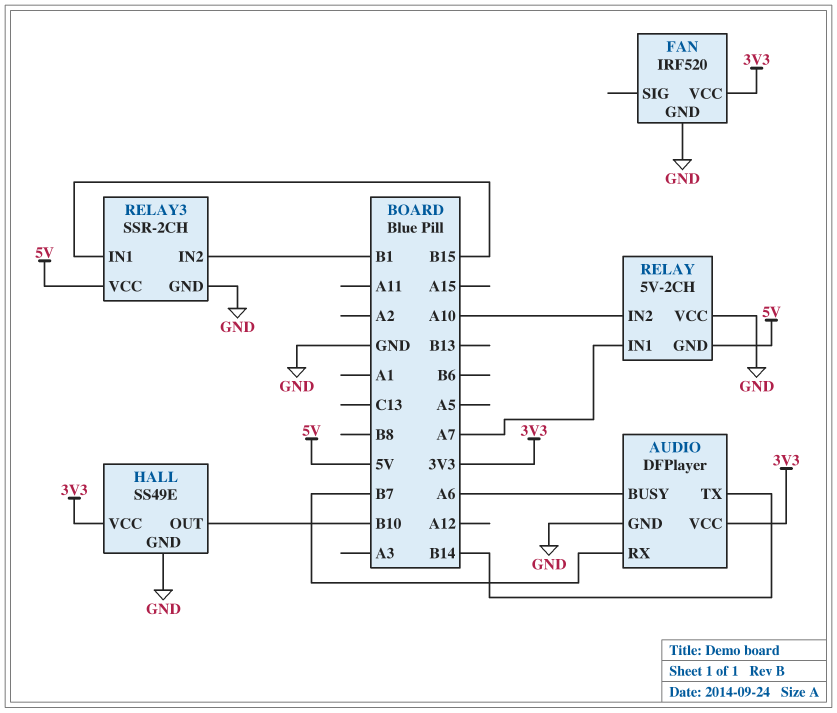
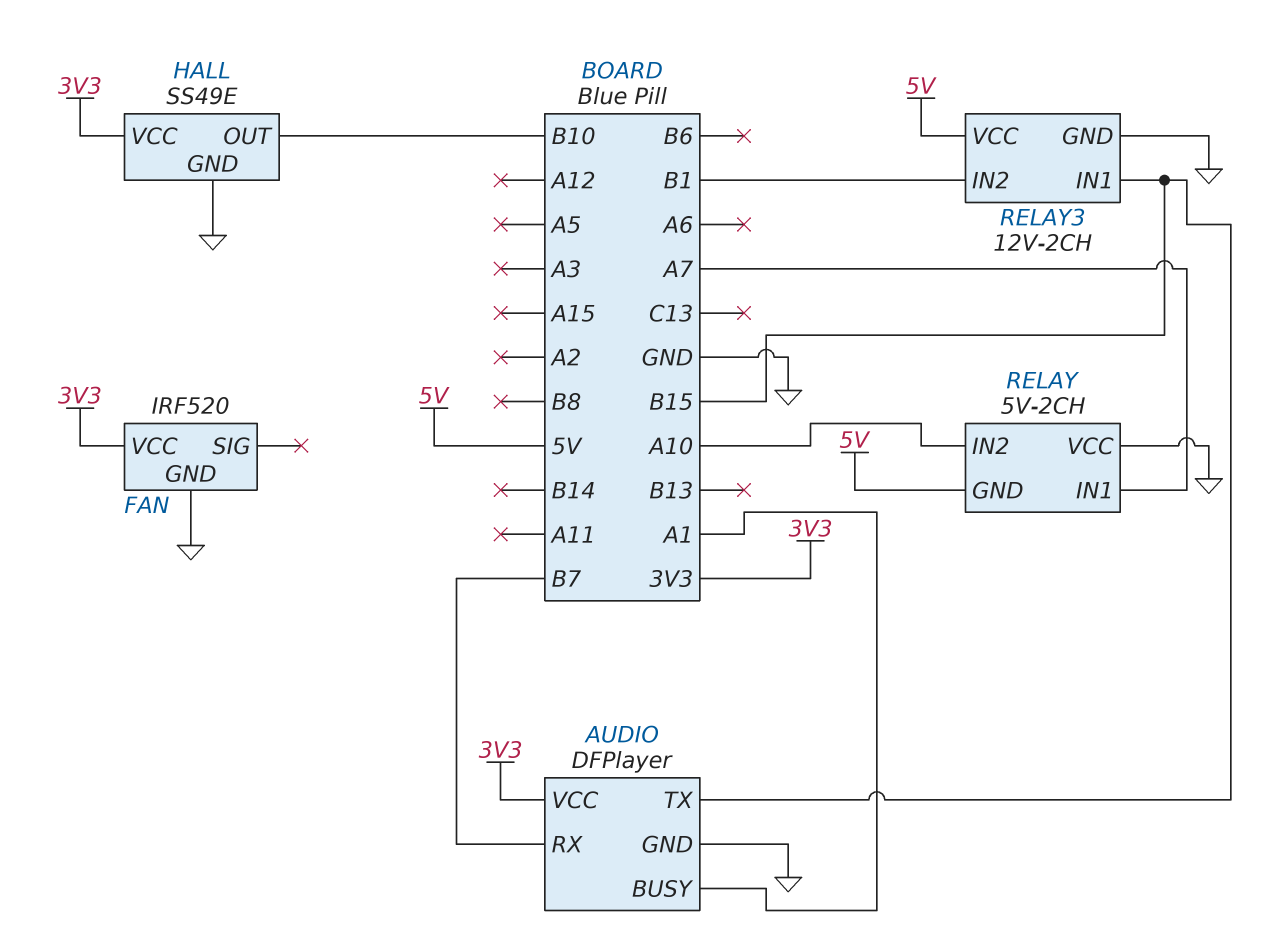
AUDIO pin BUSY: A6 -> A1
AUDIO pin TX: B14 -> B15
RELAY3: SSR-2CH -> 12V-2CH

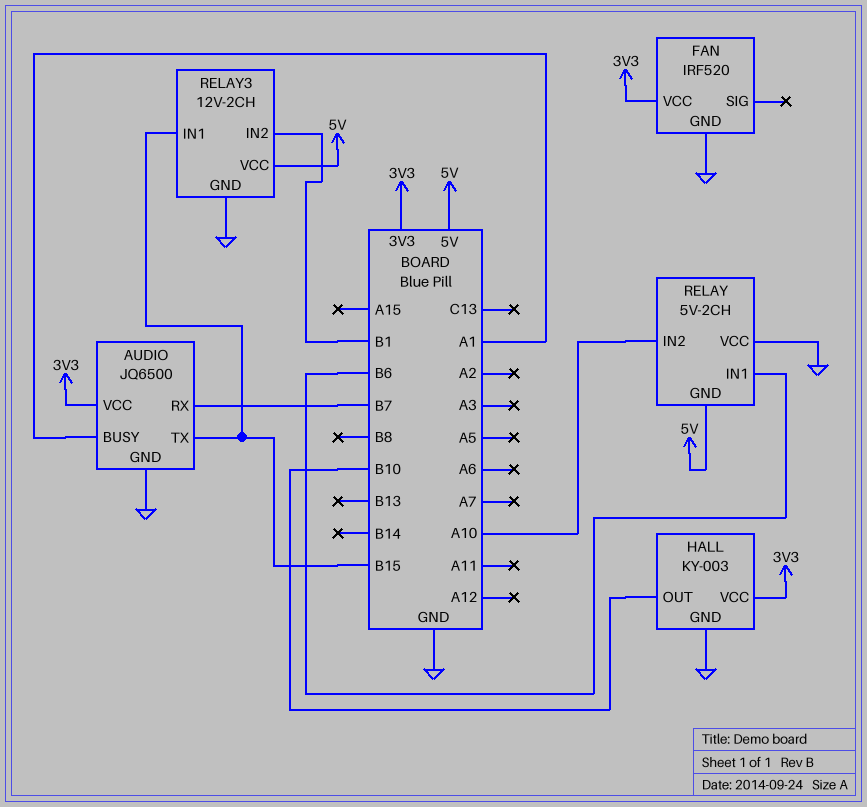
AUDIO: DFPlayer -> JQ6500
HALL: SS49E -> KY-003
RELAY pin IN1: A7 -> B6

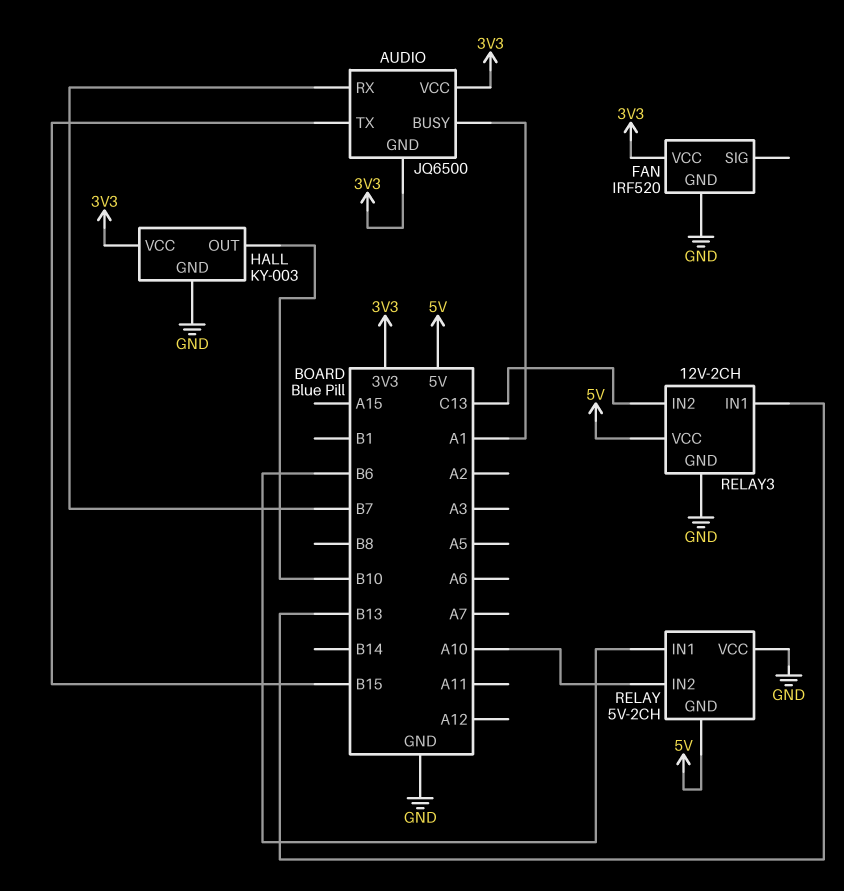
AUDIO pin GND: GND -> 3V3
RELAY3 pin IN1: B15 -> B13
RELAY3 pin IN2: B1 -> C13

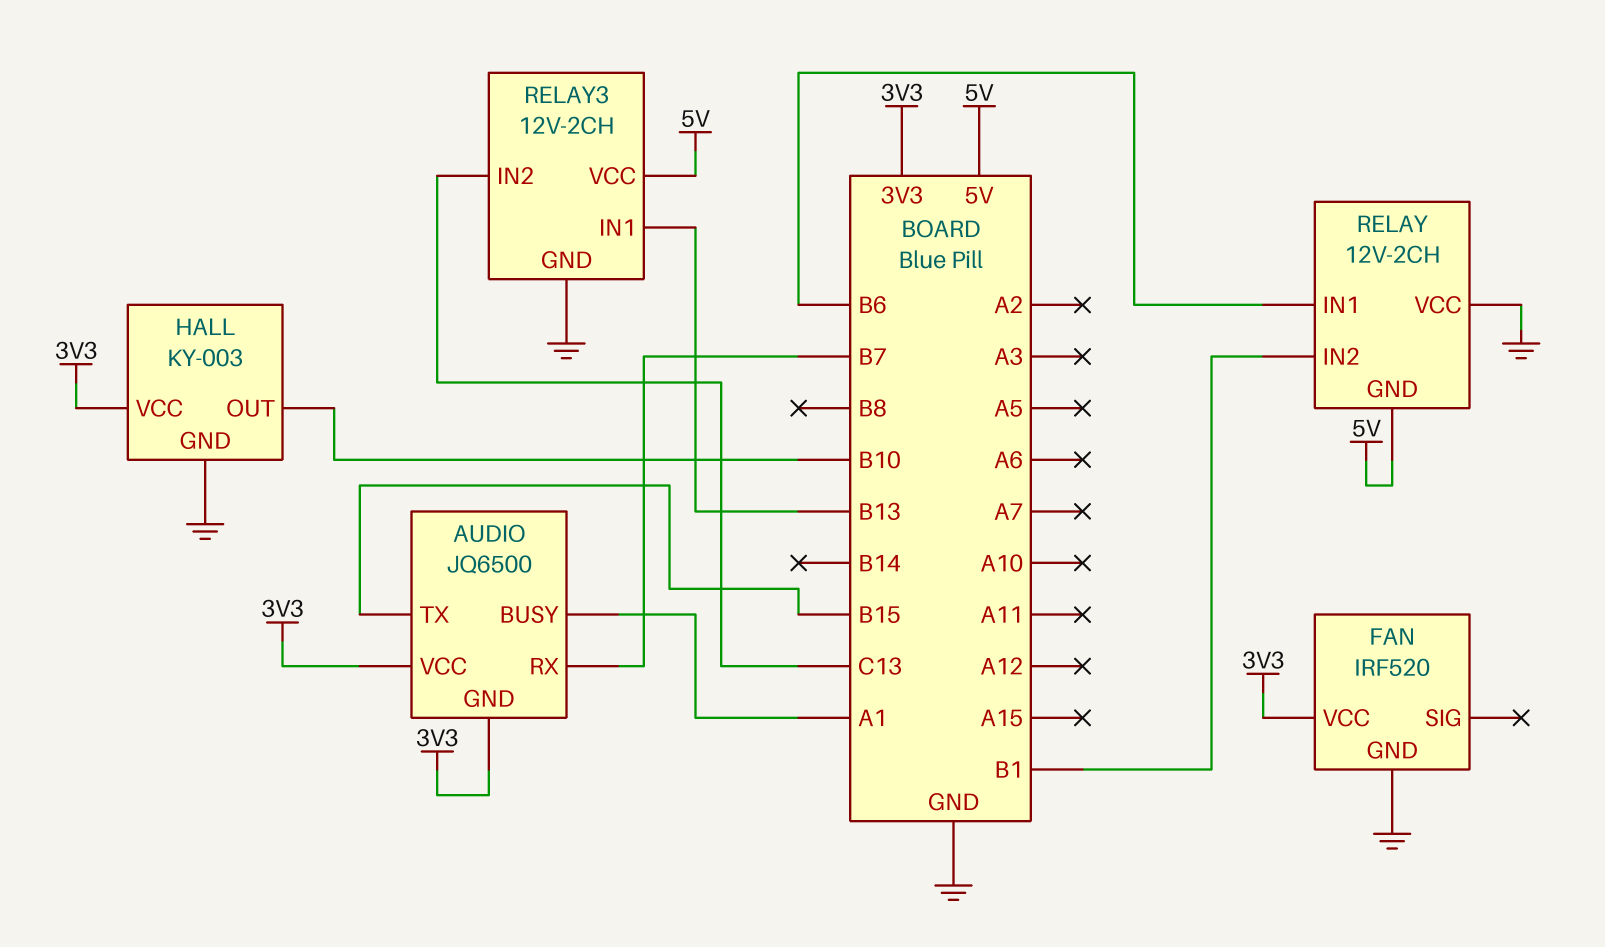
RELAY: 5V-2CH -> 12V-2CH
RELAY pin IN2: A10 -> B1

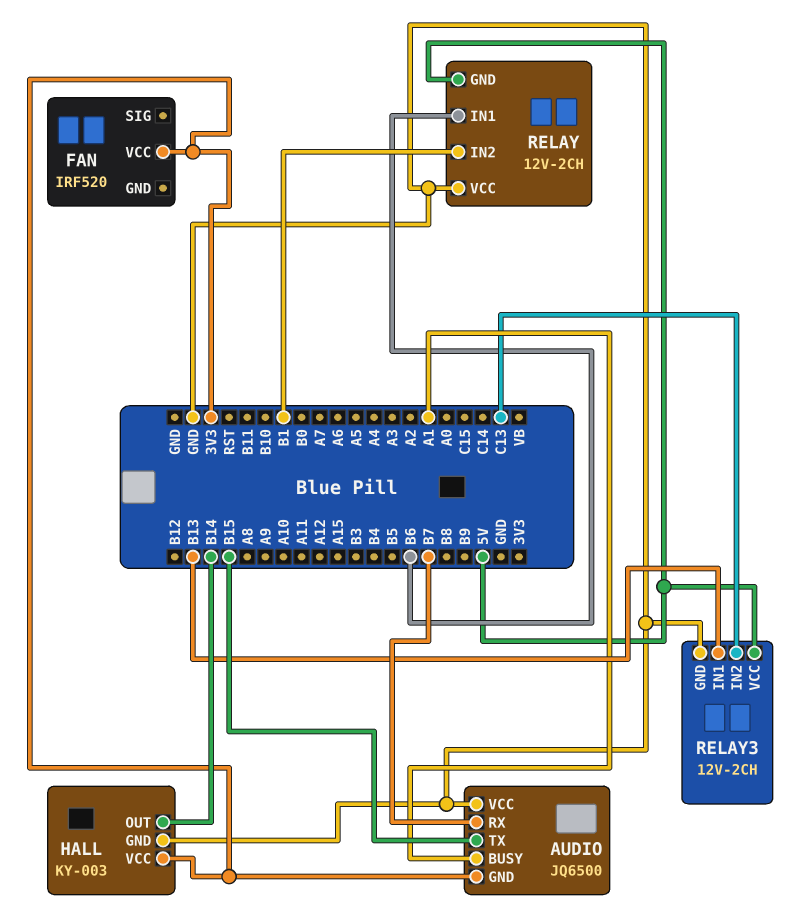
AUDIO pin VCC: 3V3 -> GND
FAN pin GND: GND -> none
HALL pin OUT: B10 -> B14

